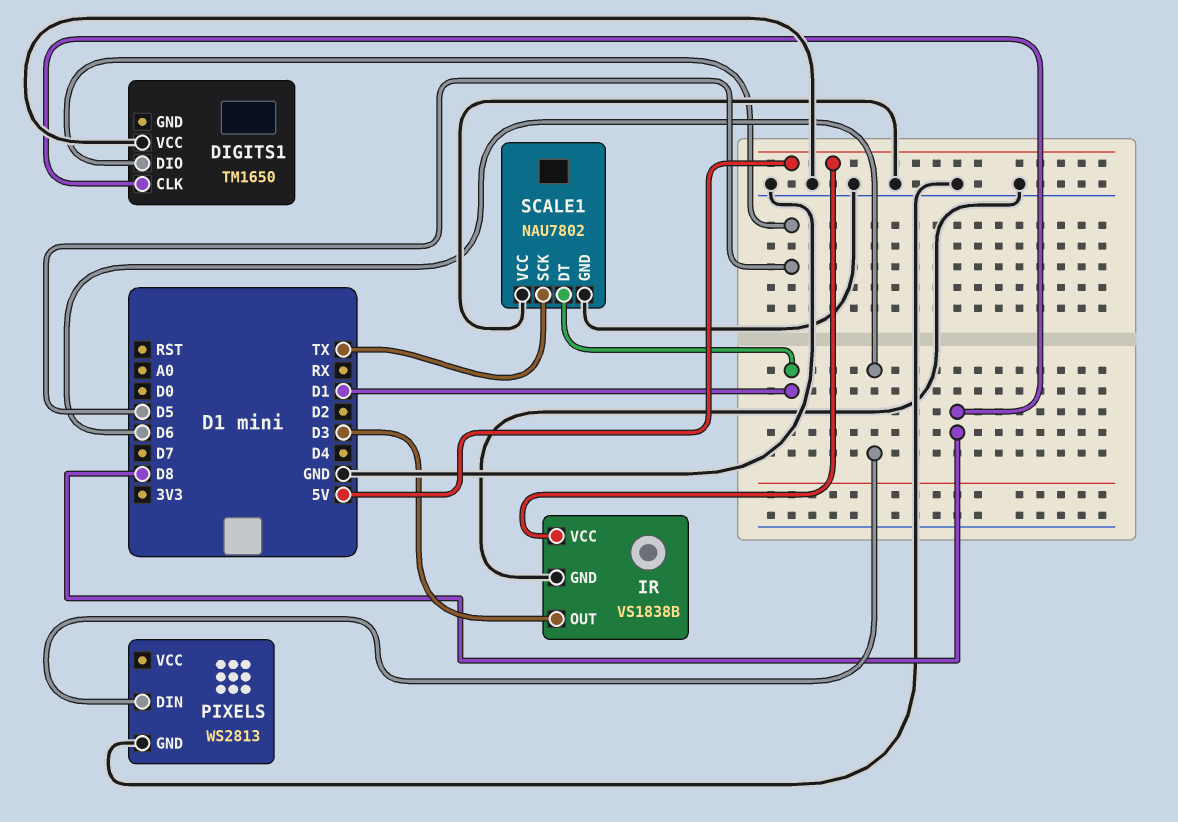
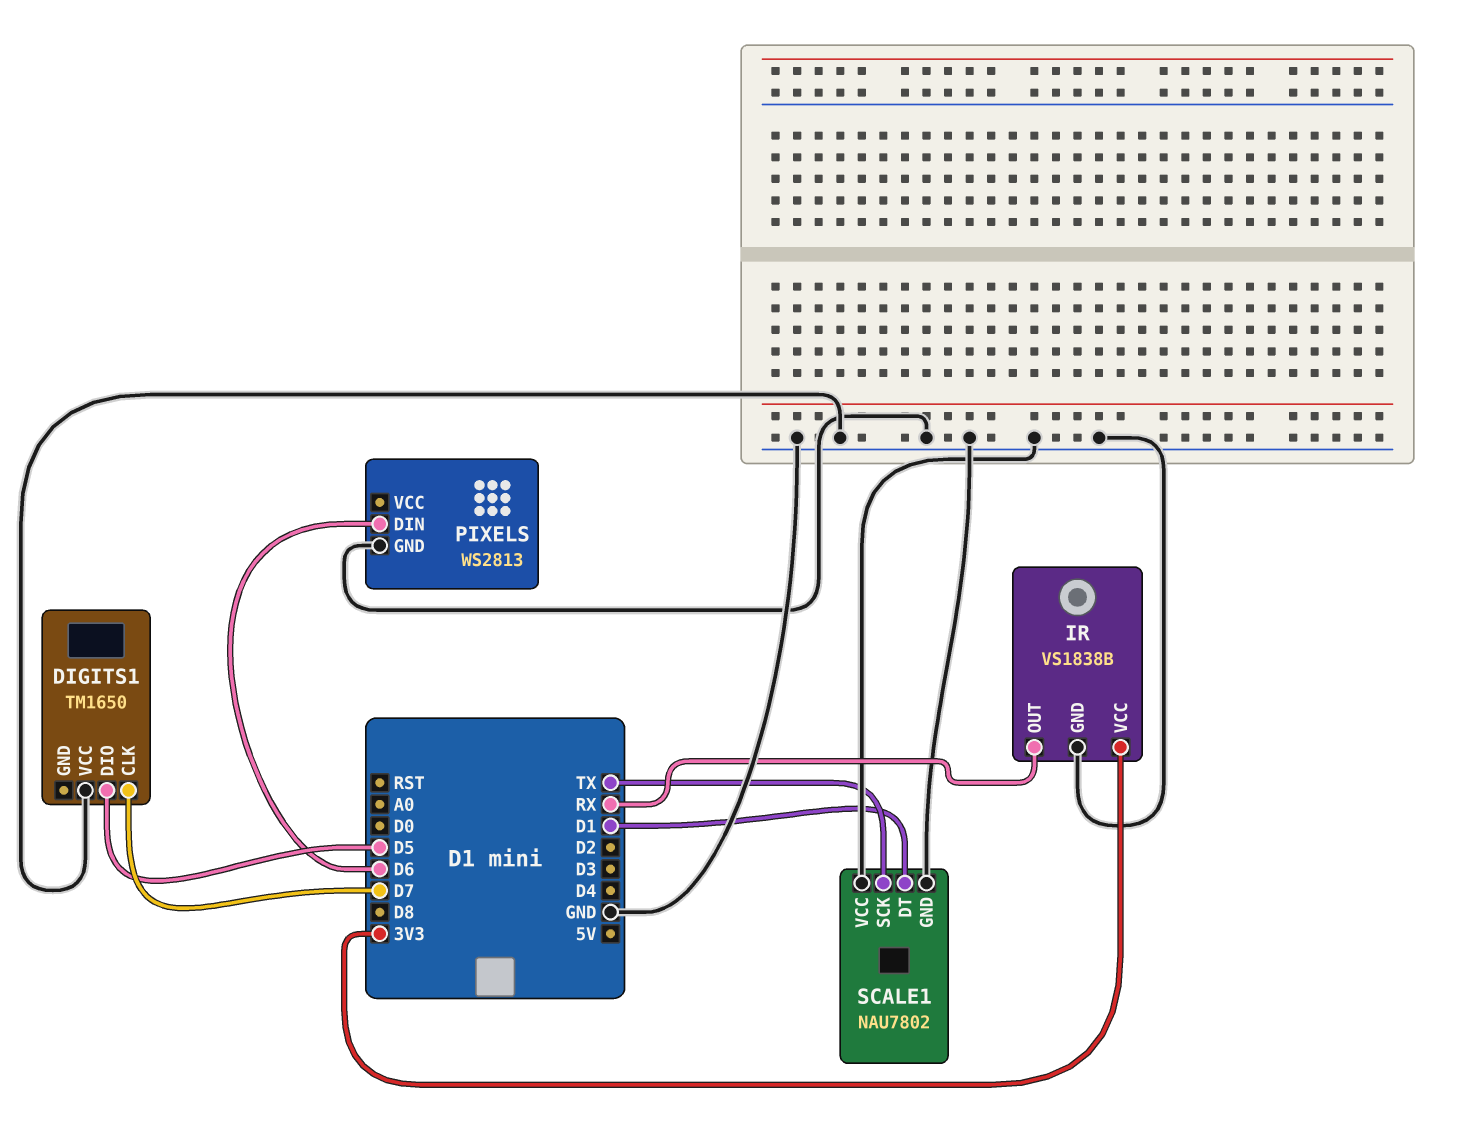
DIGITS1 pin CLK: D8 -> D7
IR pin OUT: D3 -> RX
IR pin VCC: 5V -> 3V3

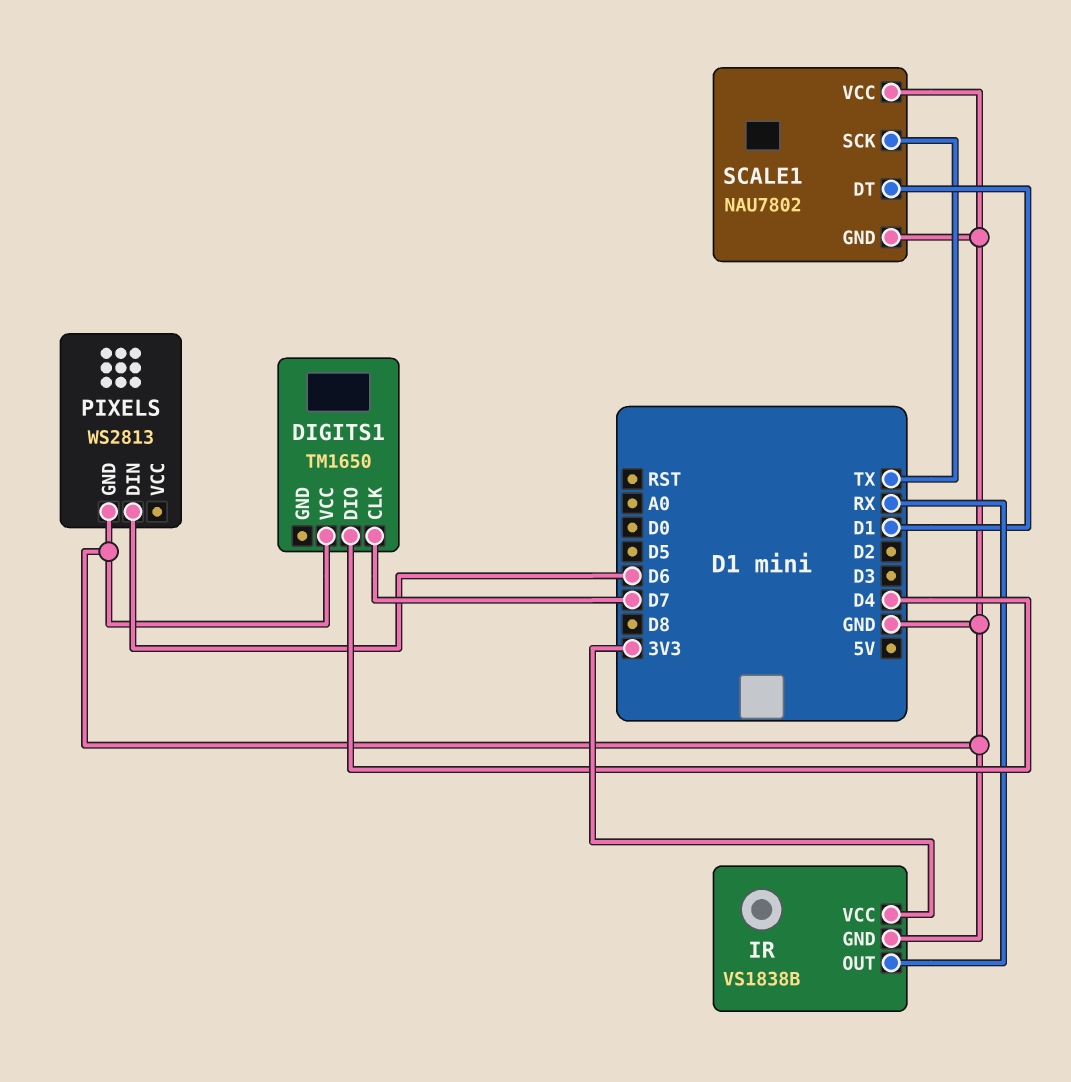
DIGITS1 pin DIO: D5 -> D4

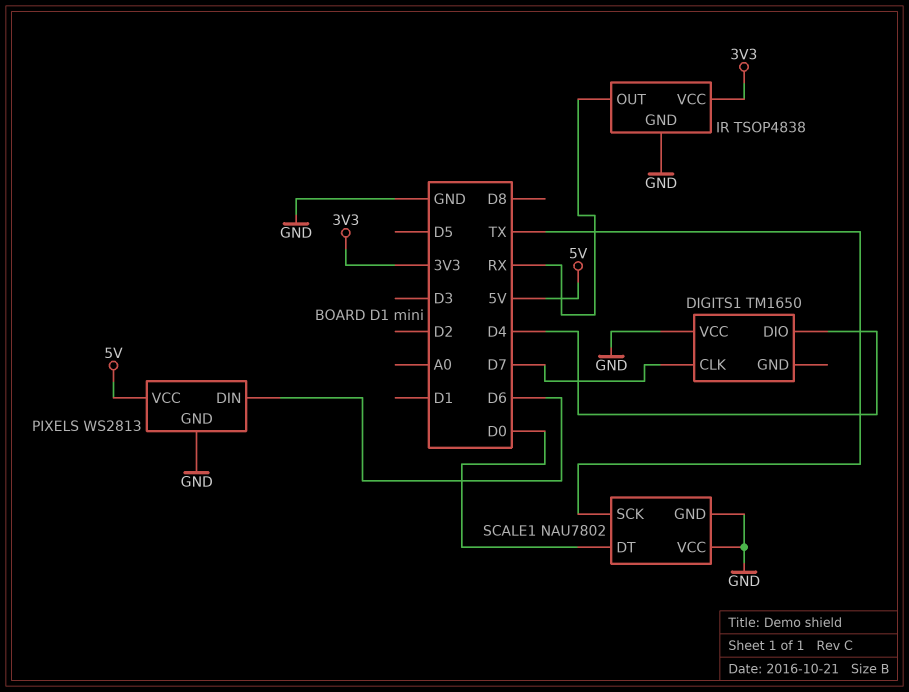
IR: VS1838B -> TSOP4838
PIXELS pin VCC: none -> 5V
SCALE1 pin DT: D1 -> D0

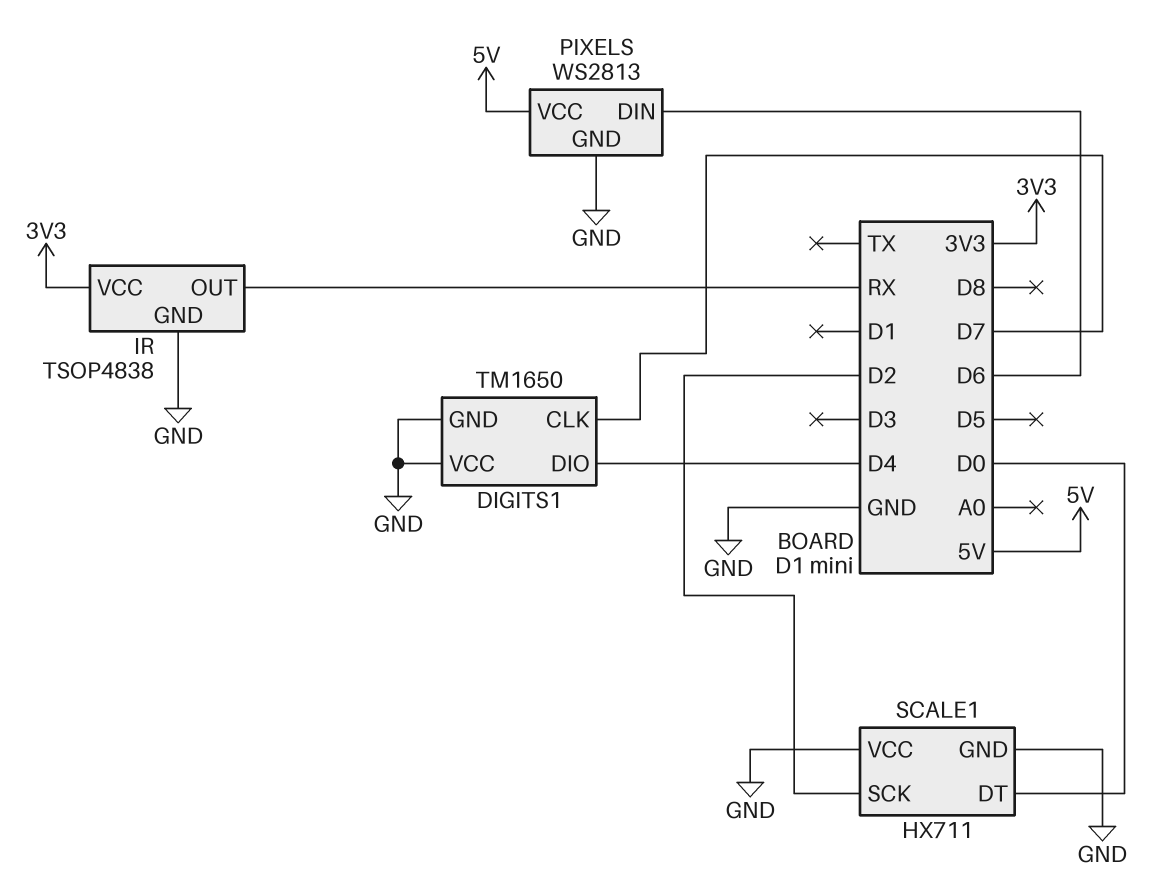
DIGITS1 pin GND: none -> GND
SCALE1: NAU7802 -> HX711
SCALE1 pin SCK: TX -> D2

